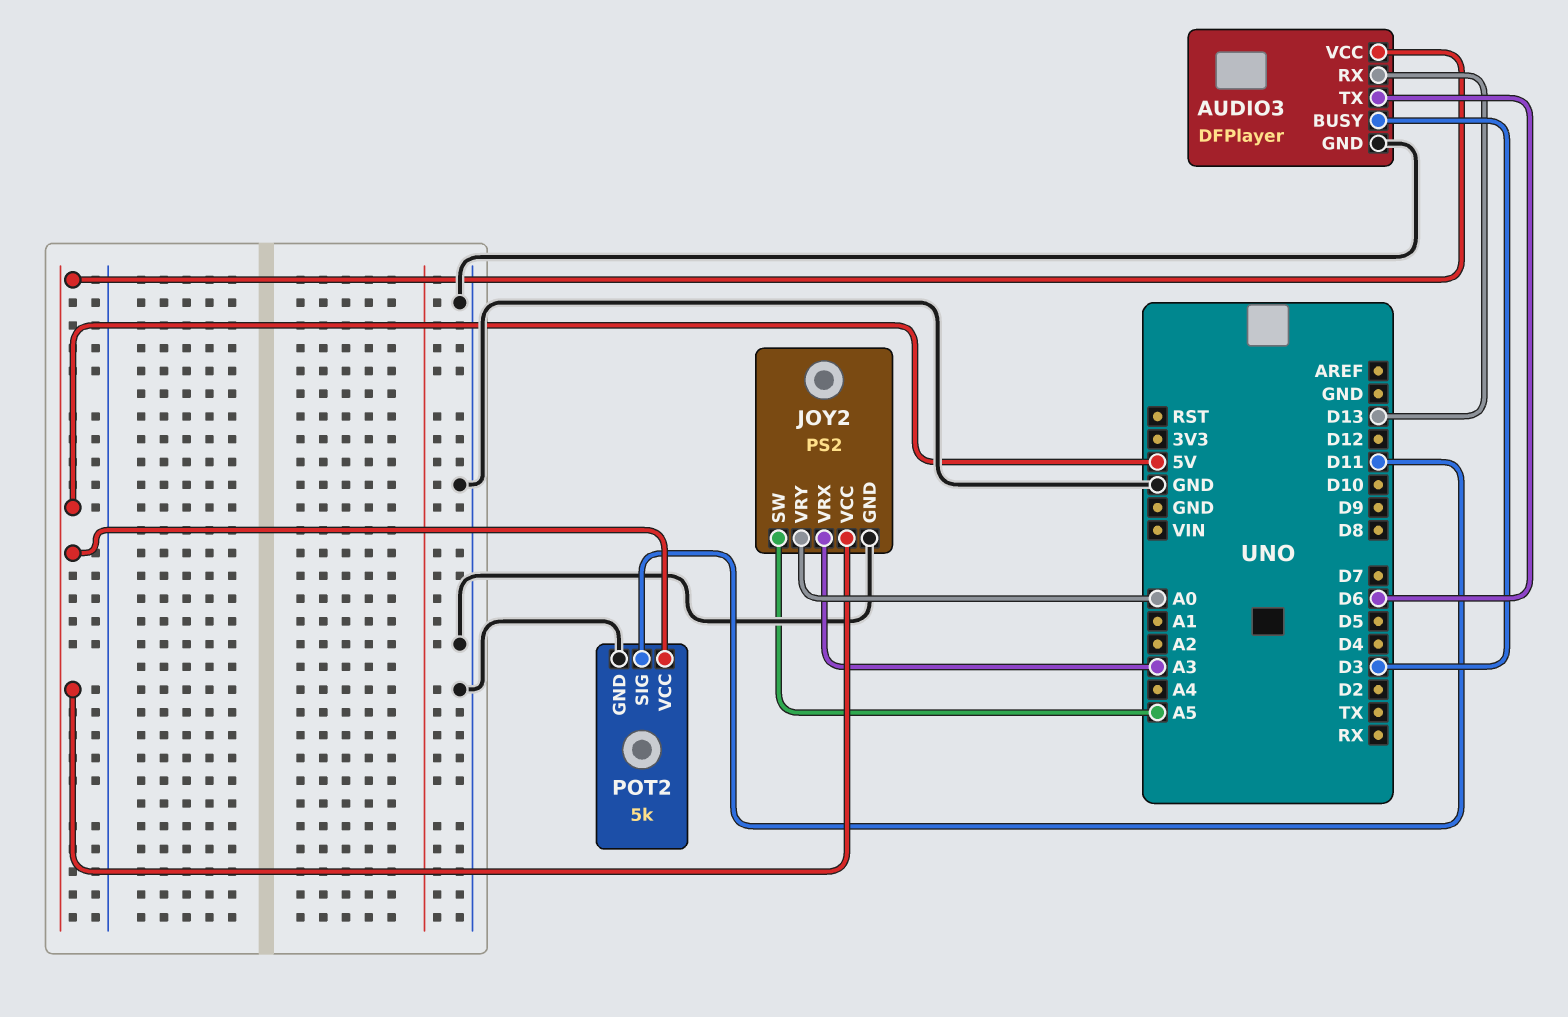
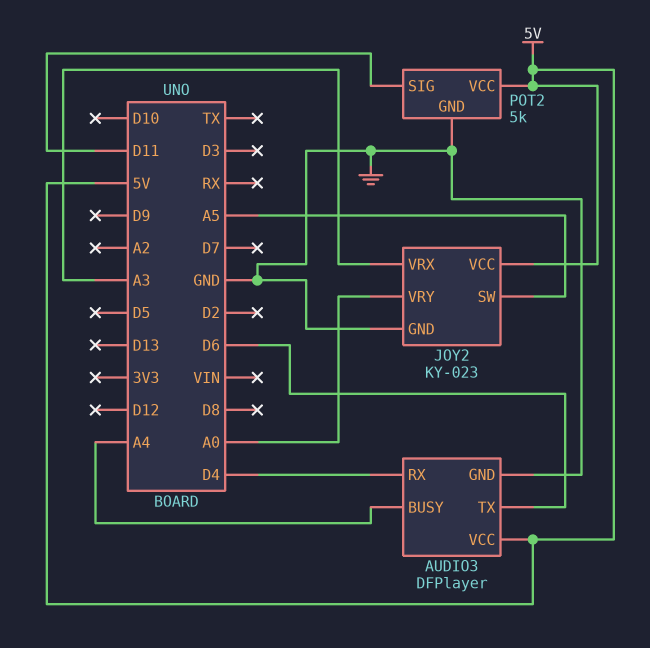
AUDIO3 pin BUSY: D3 -> A4
AUDIO3 pin RX: D13 -> D4
JOY2: PS2 -> KY-023

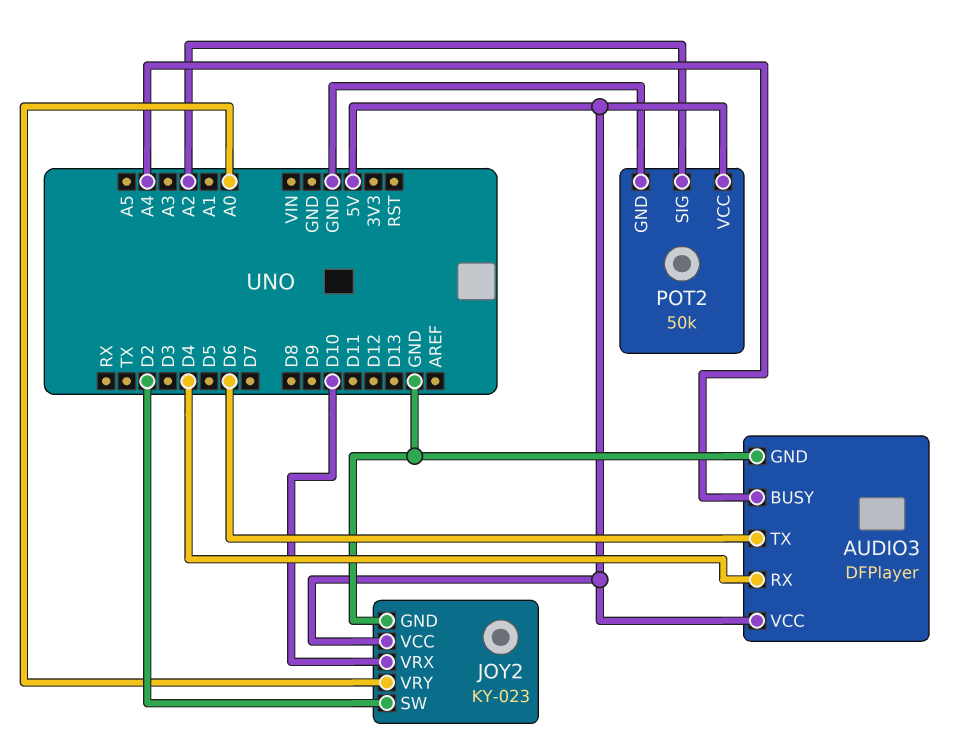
JOY2 pin SW: A5 -> D2
JOY2 pin VRX: A3 -> D10
POT2: 5k -> 50k
POT2 pin SIG: D11 -> A2

